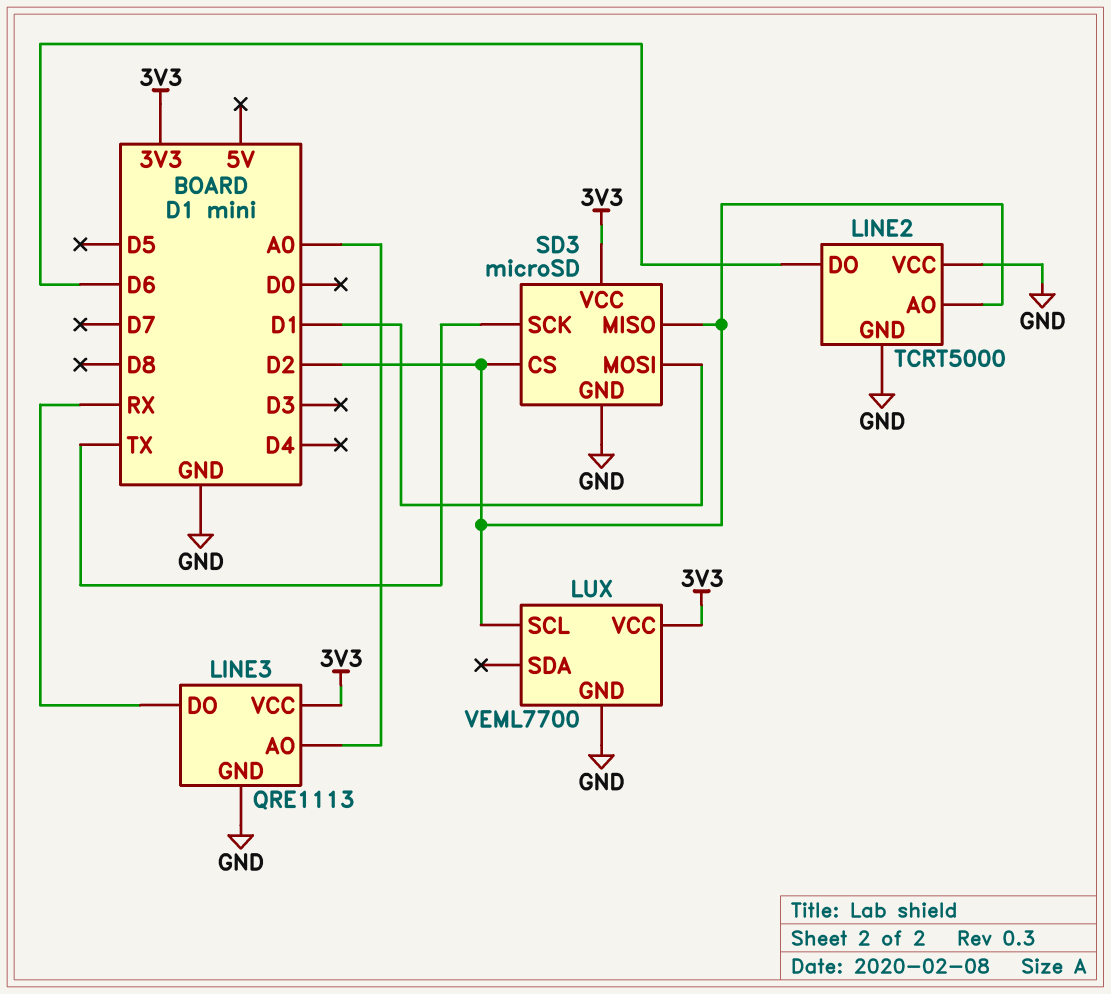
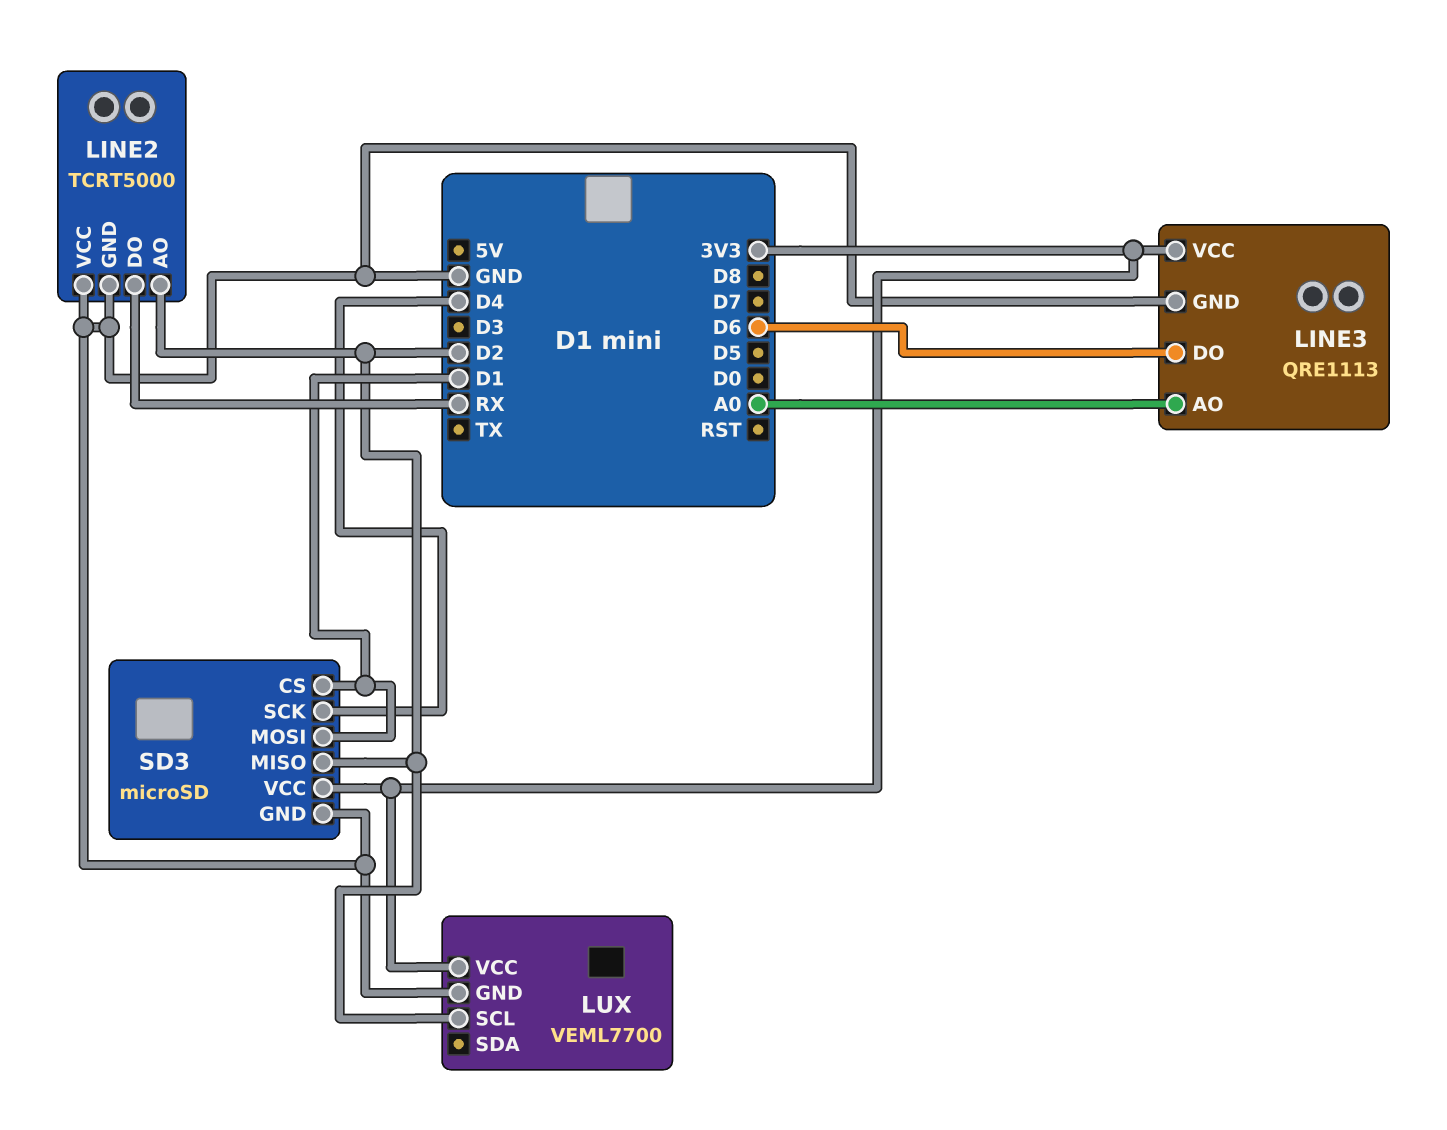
LINE2 pin DO: D6 -> RX
LINE3 pin DO: RX -> D6
SD3 pin CS: D2 -> D1
SD3 pin SCK: TX -> D4

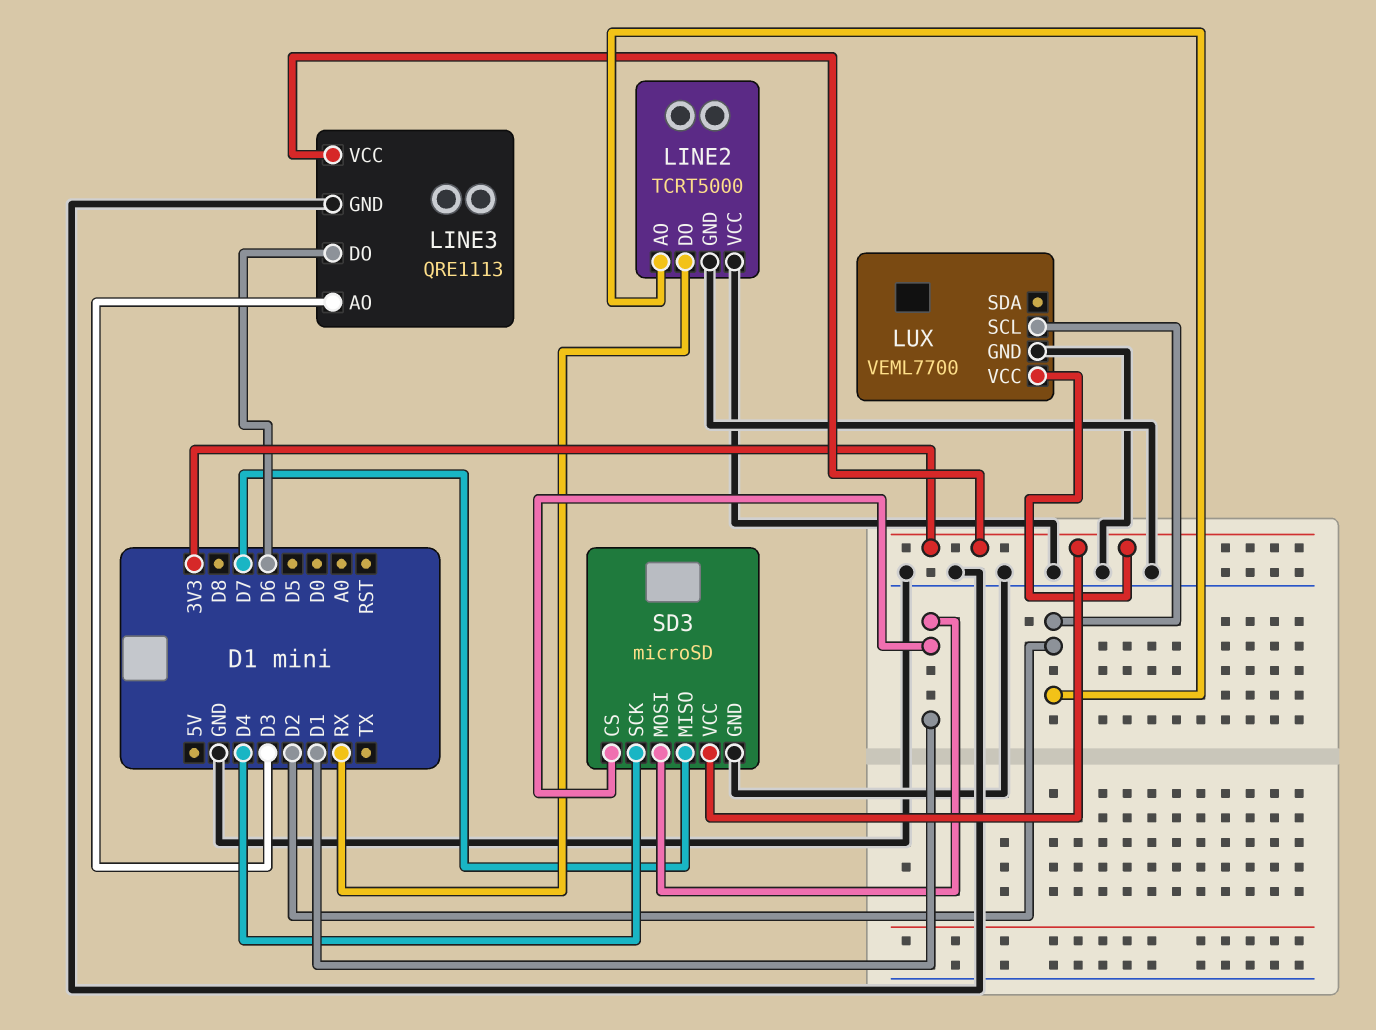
LINE3 pin AO: A0 -> D3
SD3 pin MISO: D2 -> D7

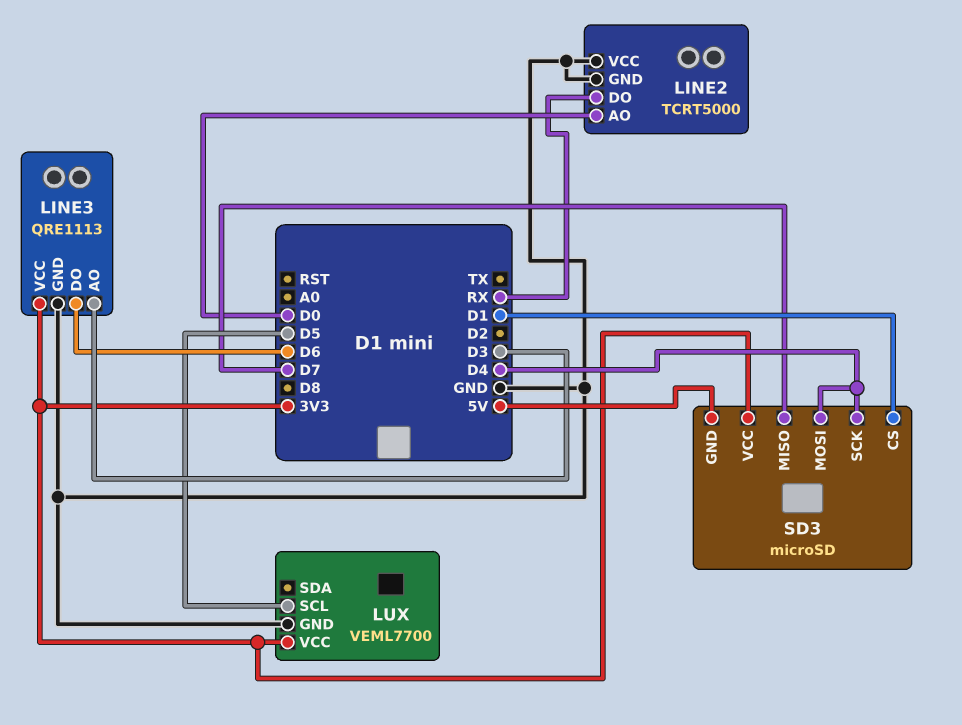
LINE2 pin AO: D2 -> D0
LUX pin SCL: D2 -> D5
SD3 pin GND: GND -> 5V
SD3 pin MOSI: D1 -> D4

